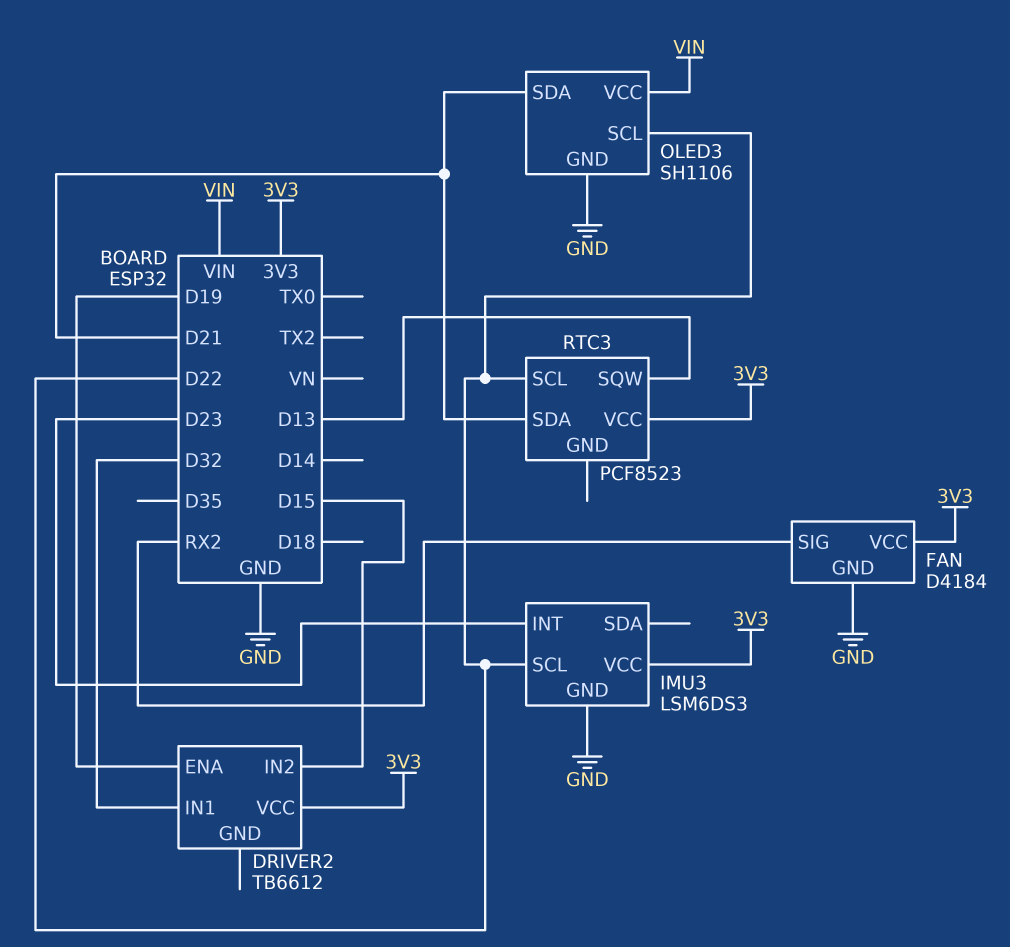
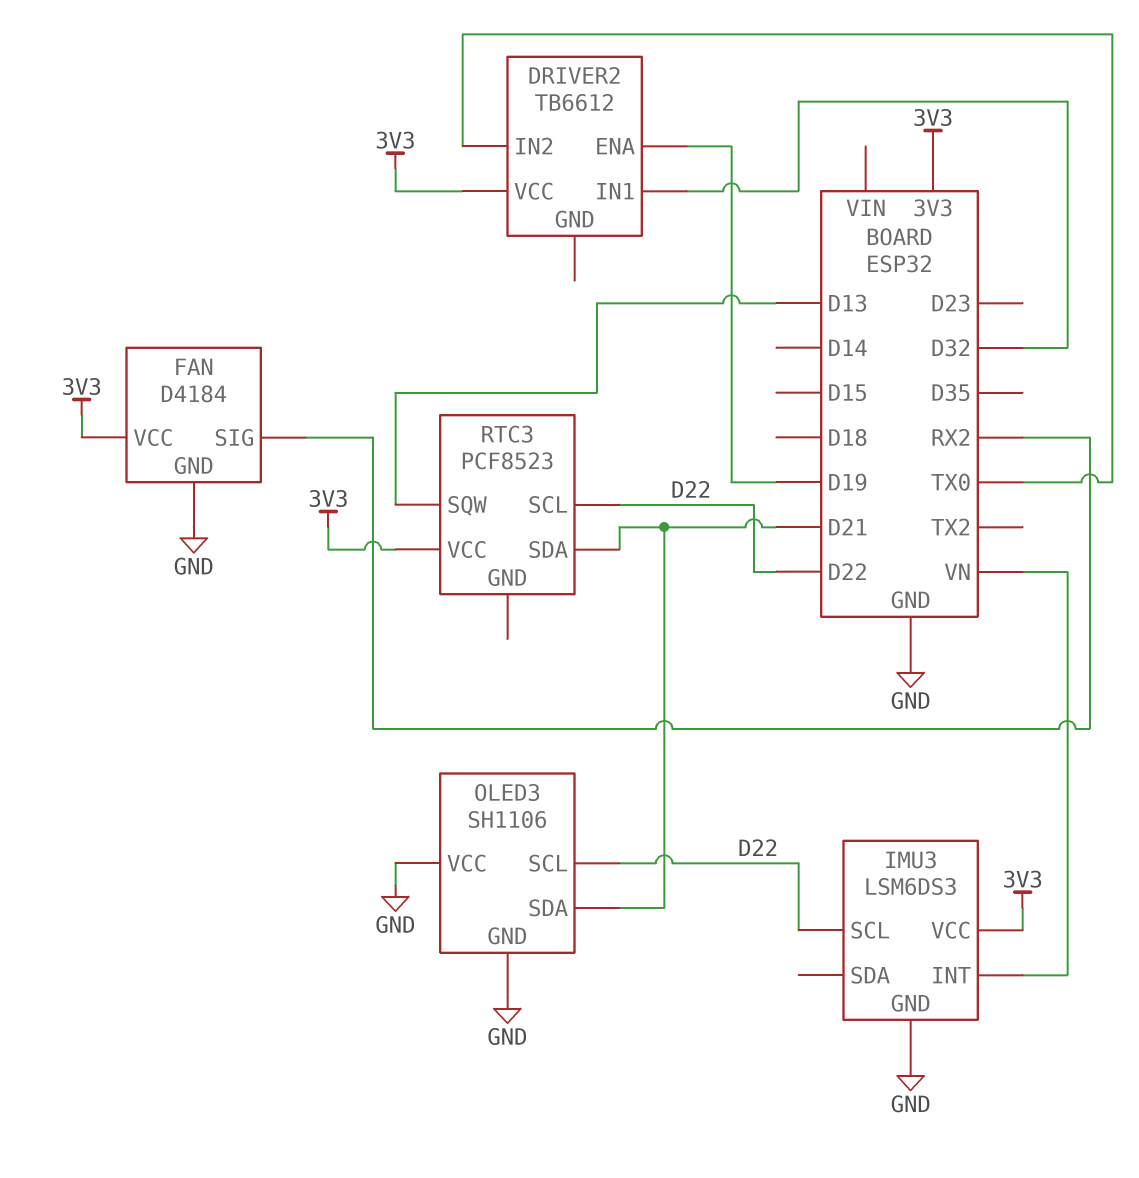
DRIVER2 pin IN2: D15 -> TX0
IMU3 pin INT: D23 -> VN
OLED3 pin VCC: VIN -> GND

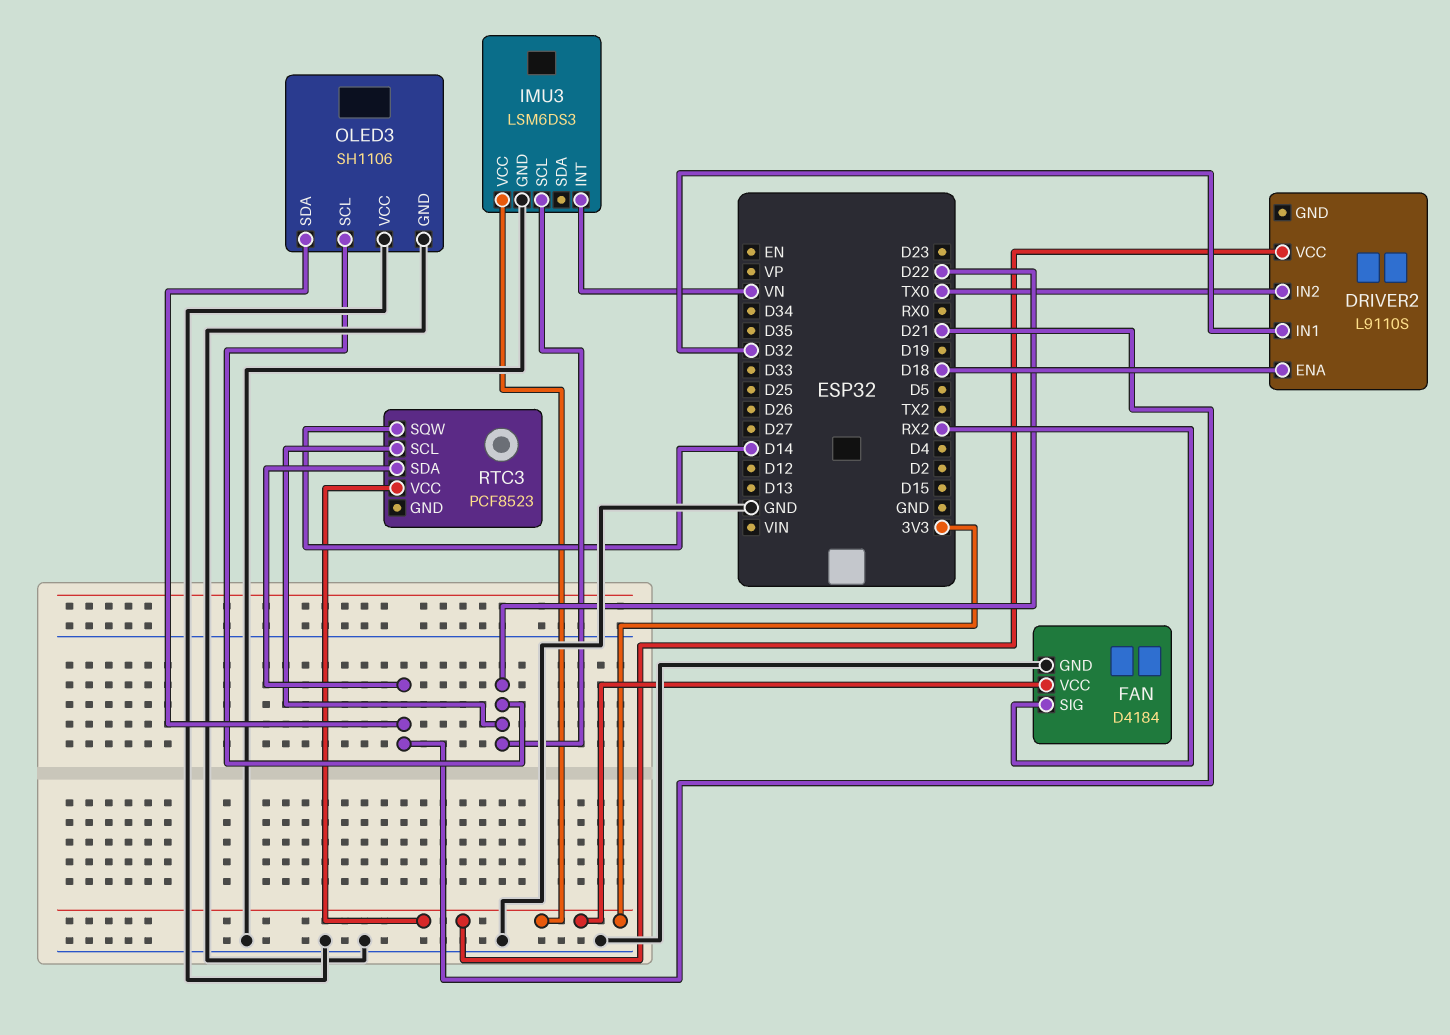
DRIVER2: TB6612 -> L9110S
DRIVER2 pin ENA: D19 -> D18
RTC3 pin SQW: D13 -> D14

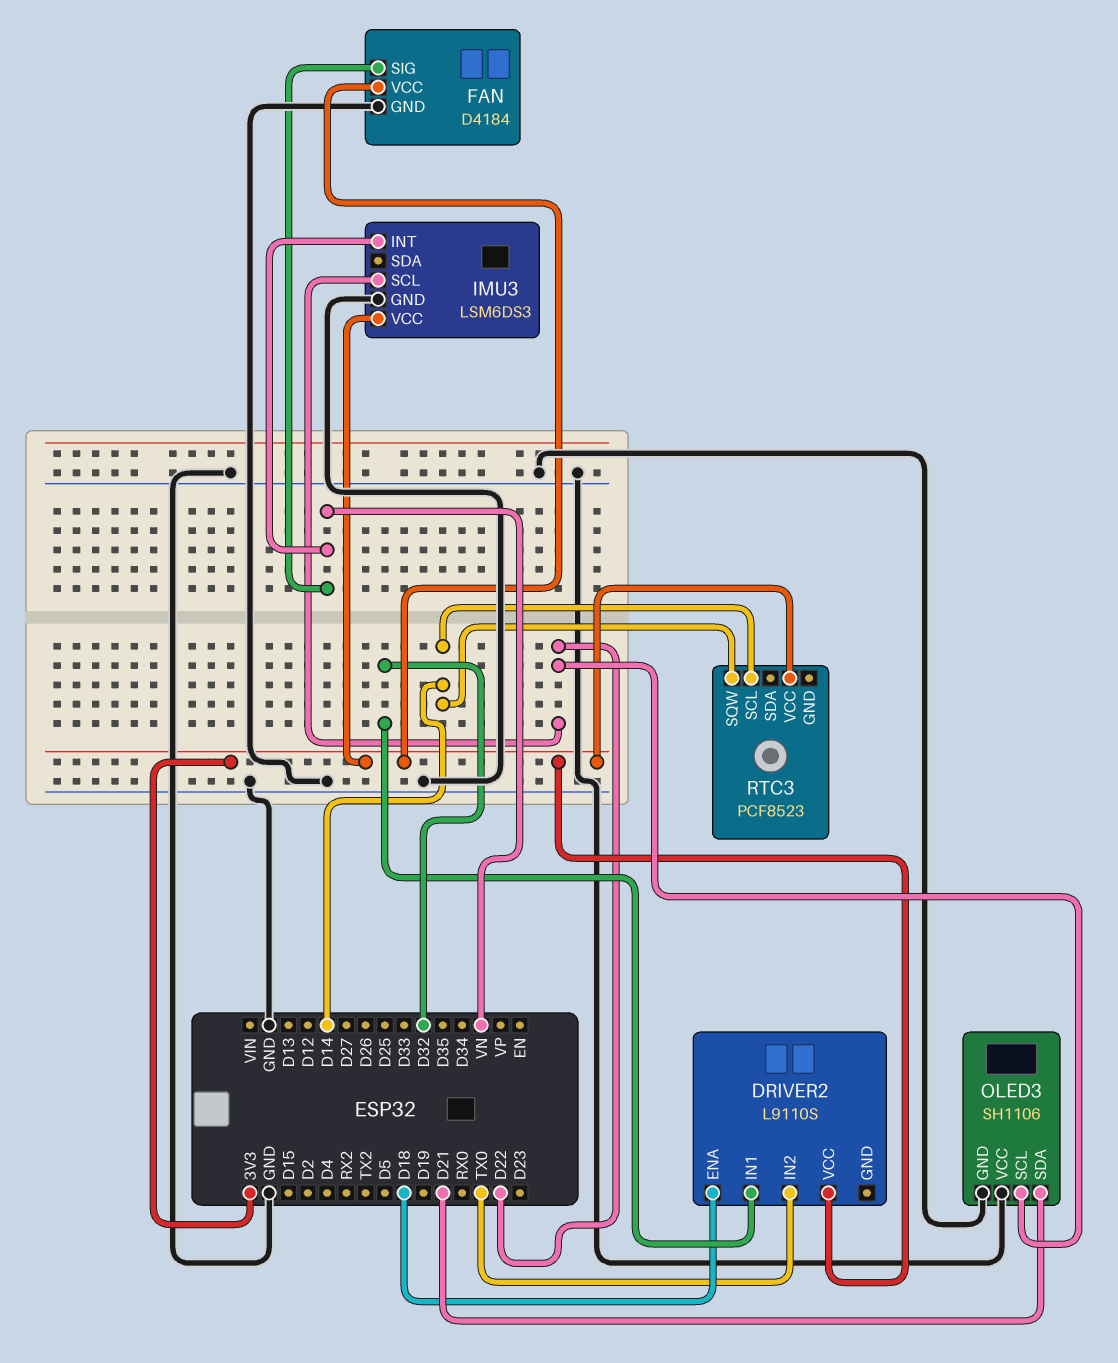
FAN pin SIG: RX2 -> VN
RTC3 pin SCL: D22 -> D14
RTC3 pin SDA: D21 -> none

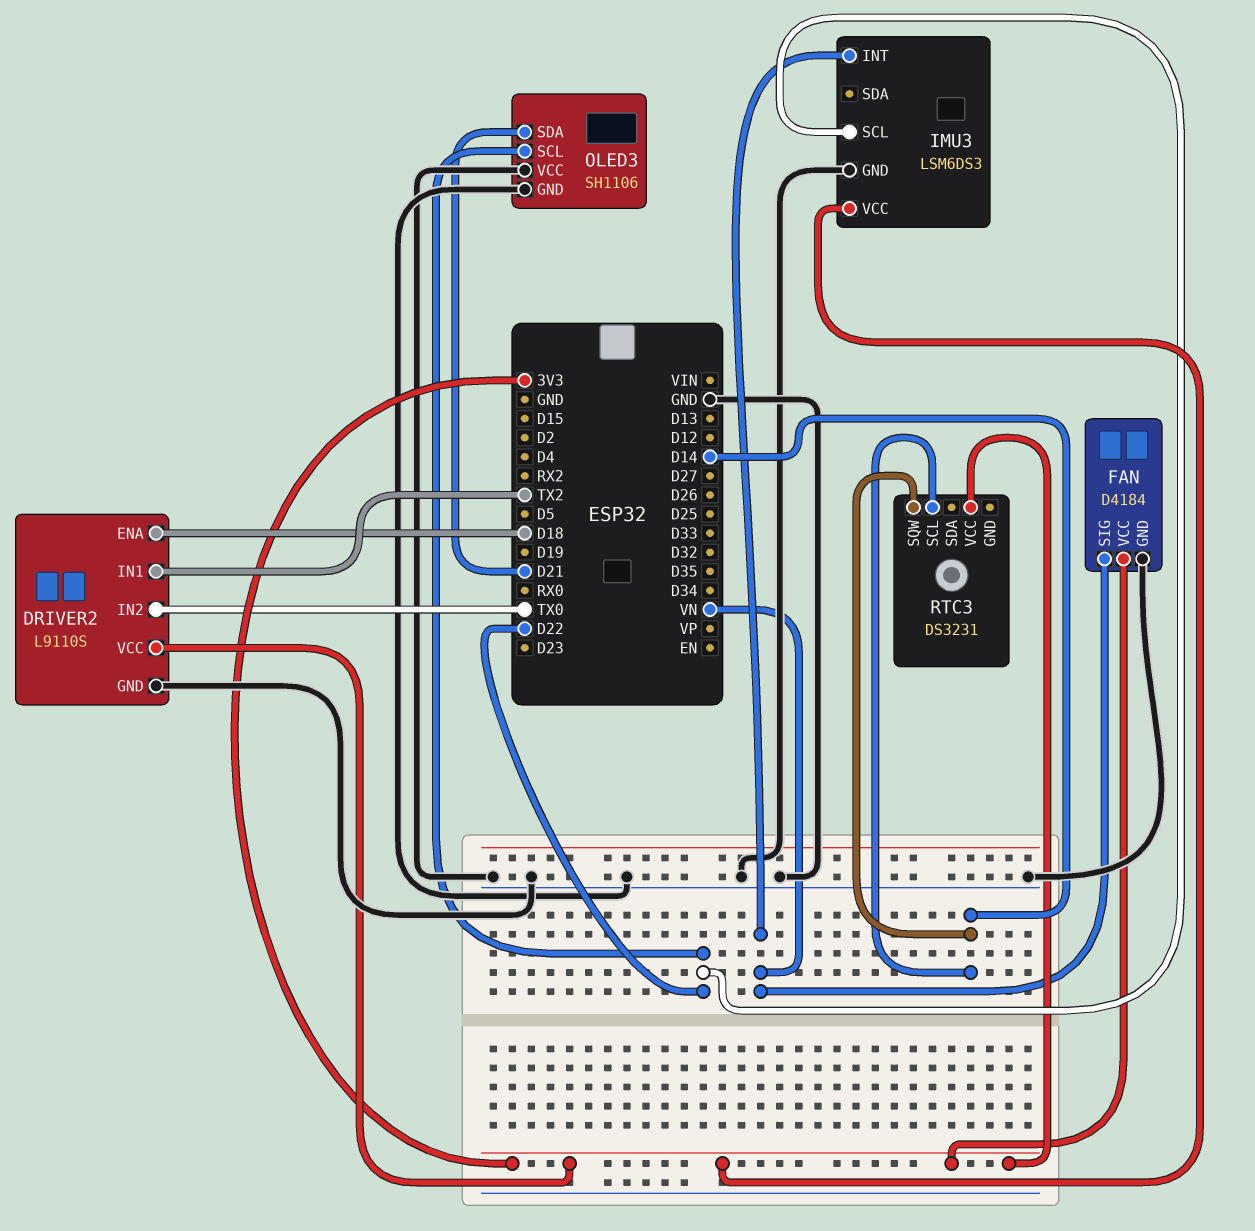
DRIVER2 pin GND: none -> GND
DRIVER2 pin IN1: D32 -> TX2
RTC3: PCF8523 -> DS3231

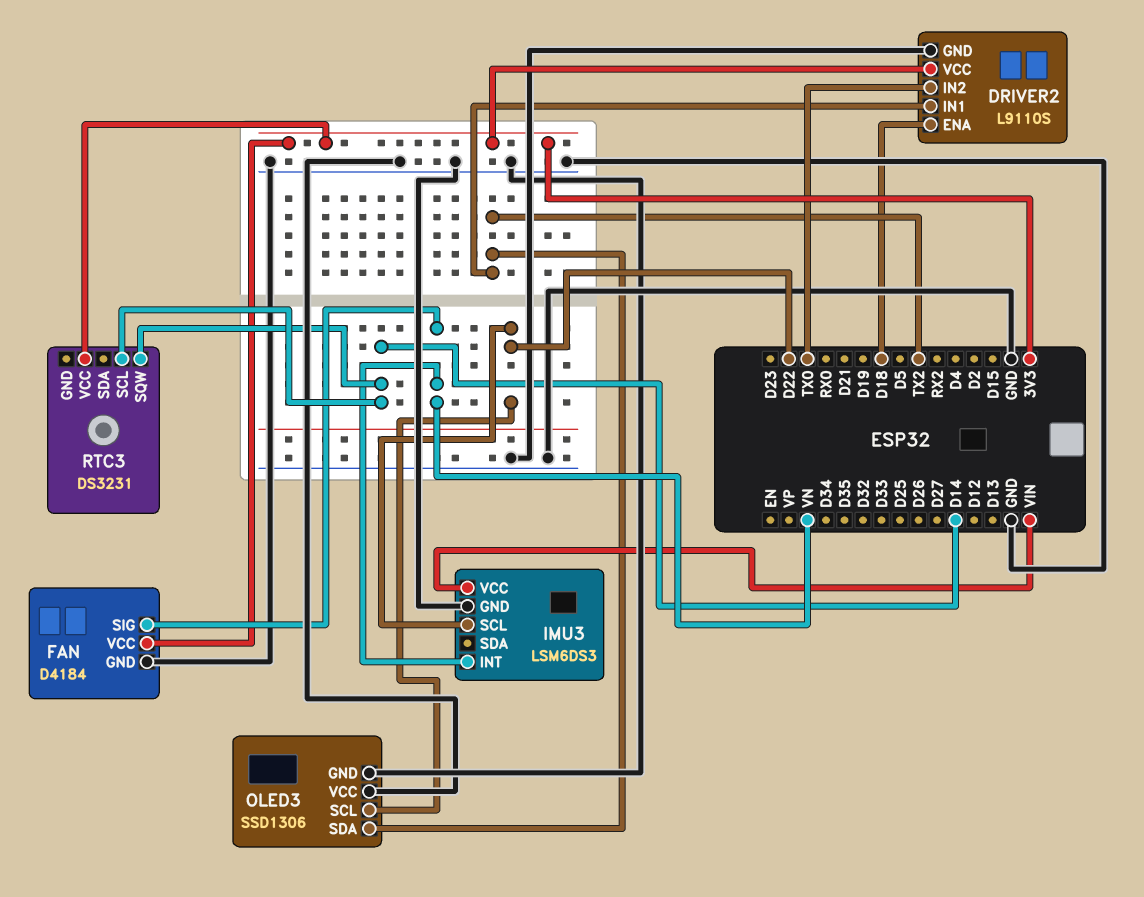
IMU3 pin VCC: 3V3 -> VIN
OLED3: SH1106 -> SSD1306
OLED3 pin SDA: D21 -> TX2

